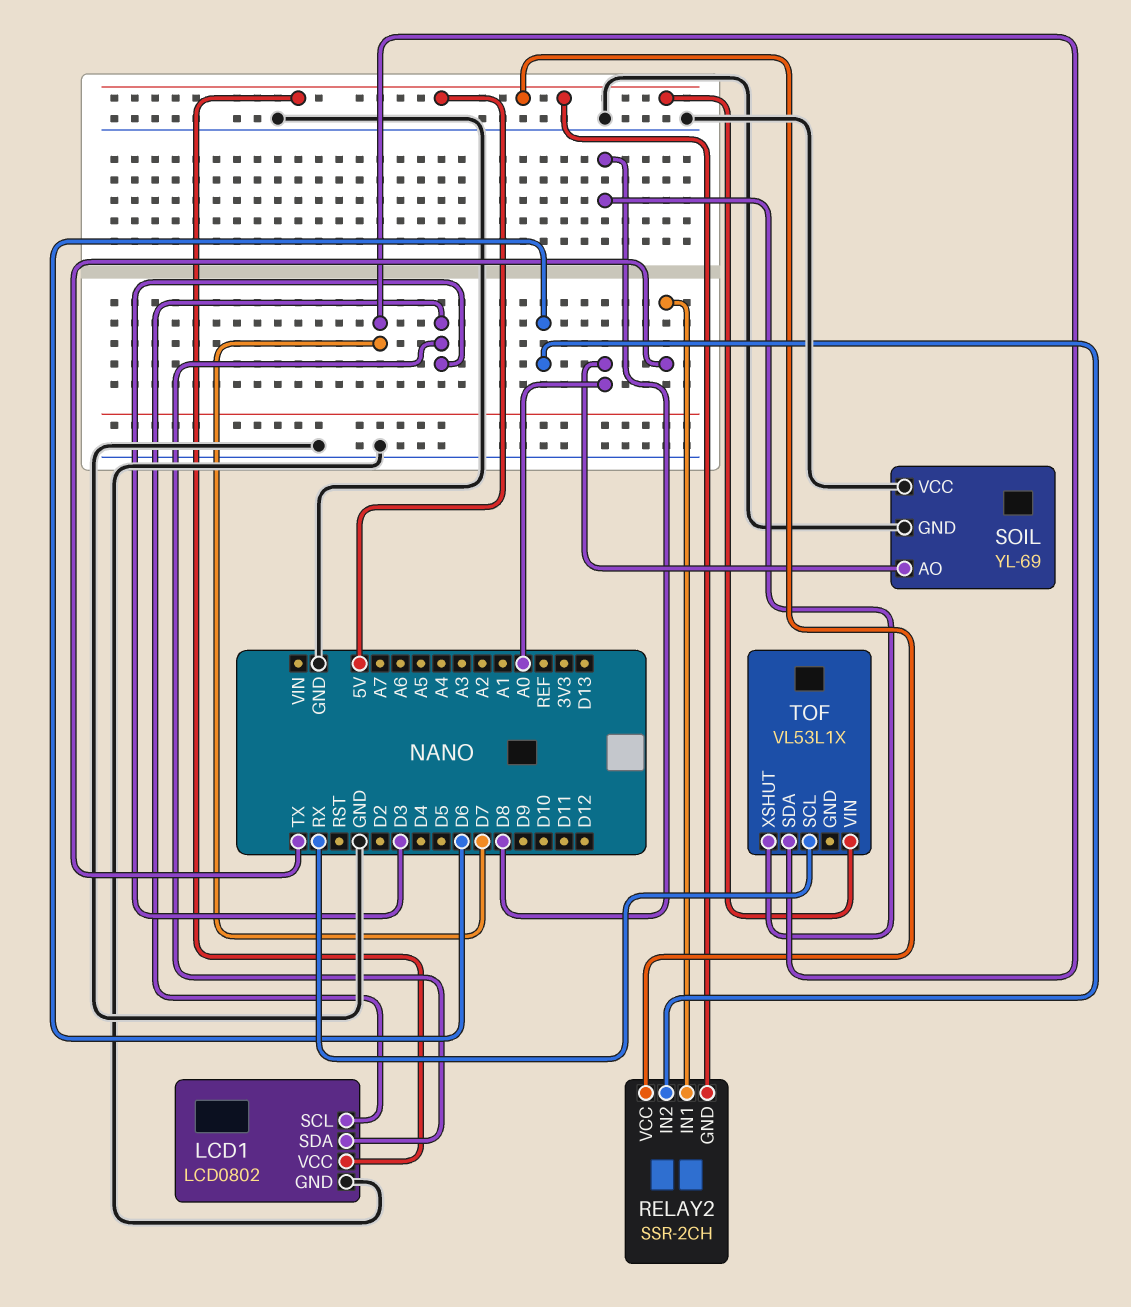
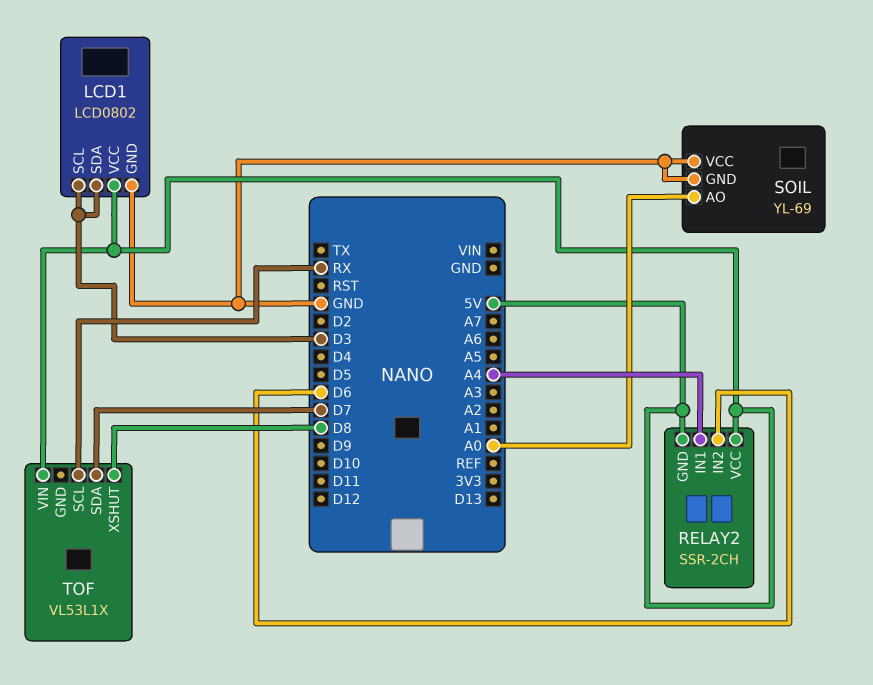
RELAY2 pin IN1: TX -> A4

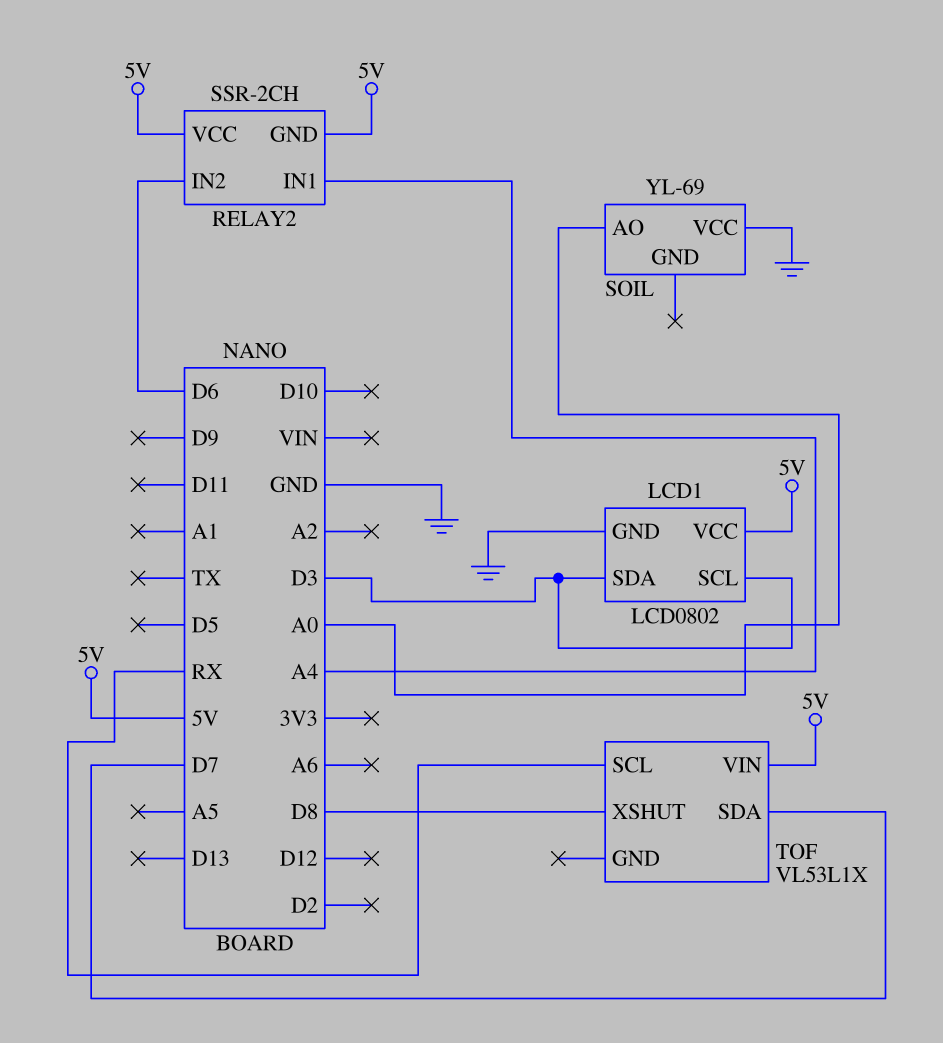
SOIL pin GND: GND -> none

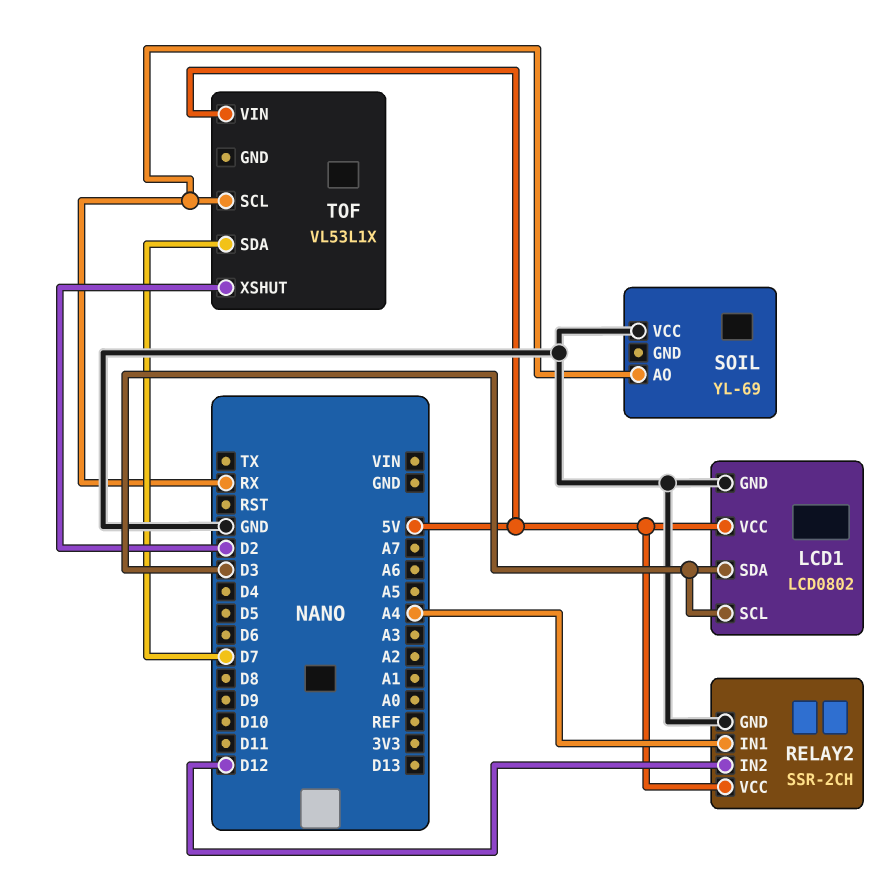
RELAY2 pin GND: 5V -> GND
RELAY2 pin IN2: D6 -> D12
SOIL pin AO: A0 -> RX
TOF pin XSHUT: D8 -> D2

